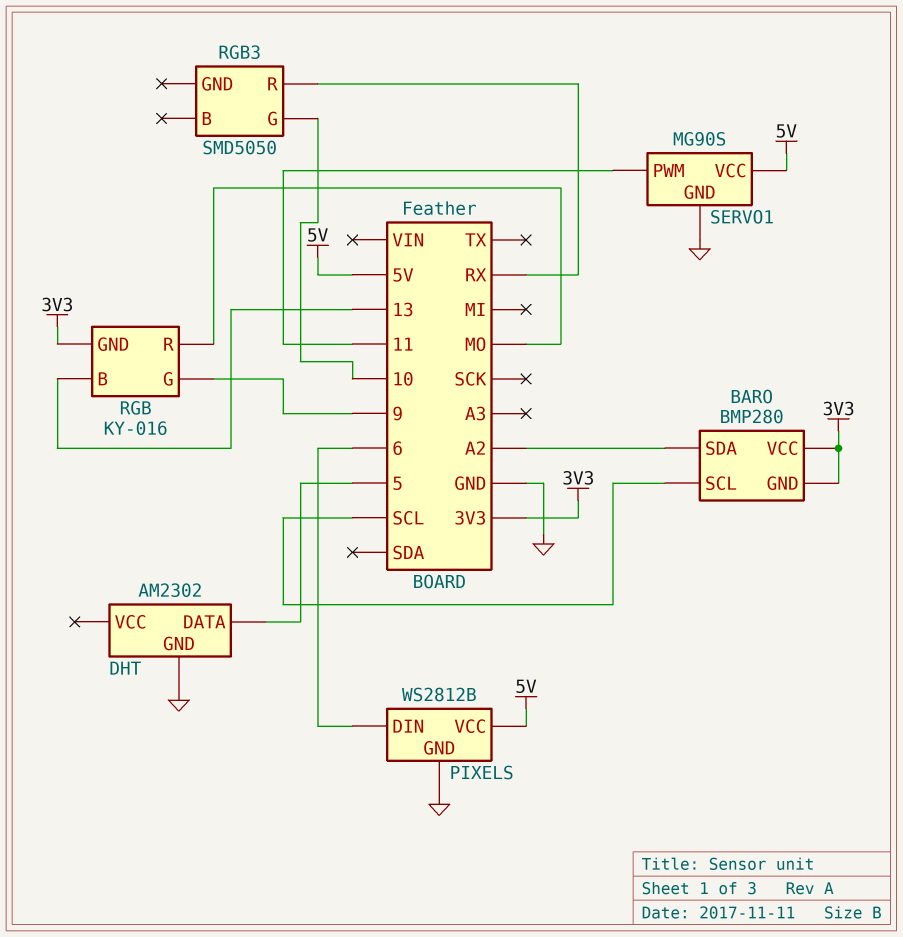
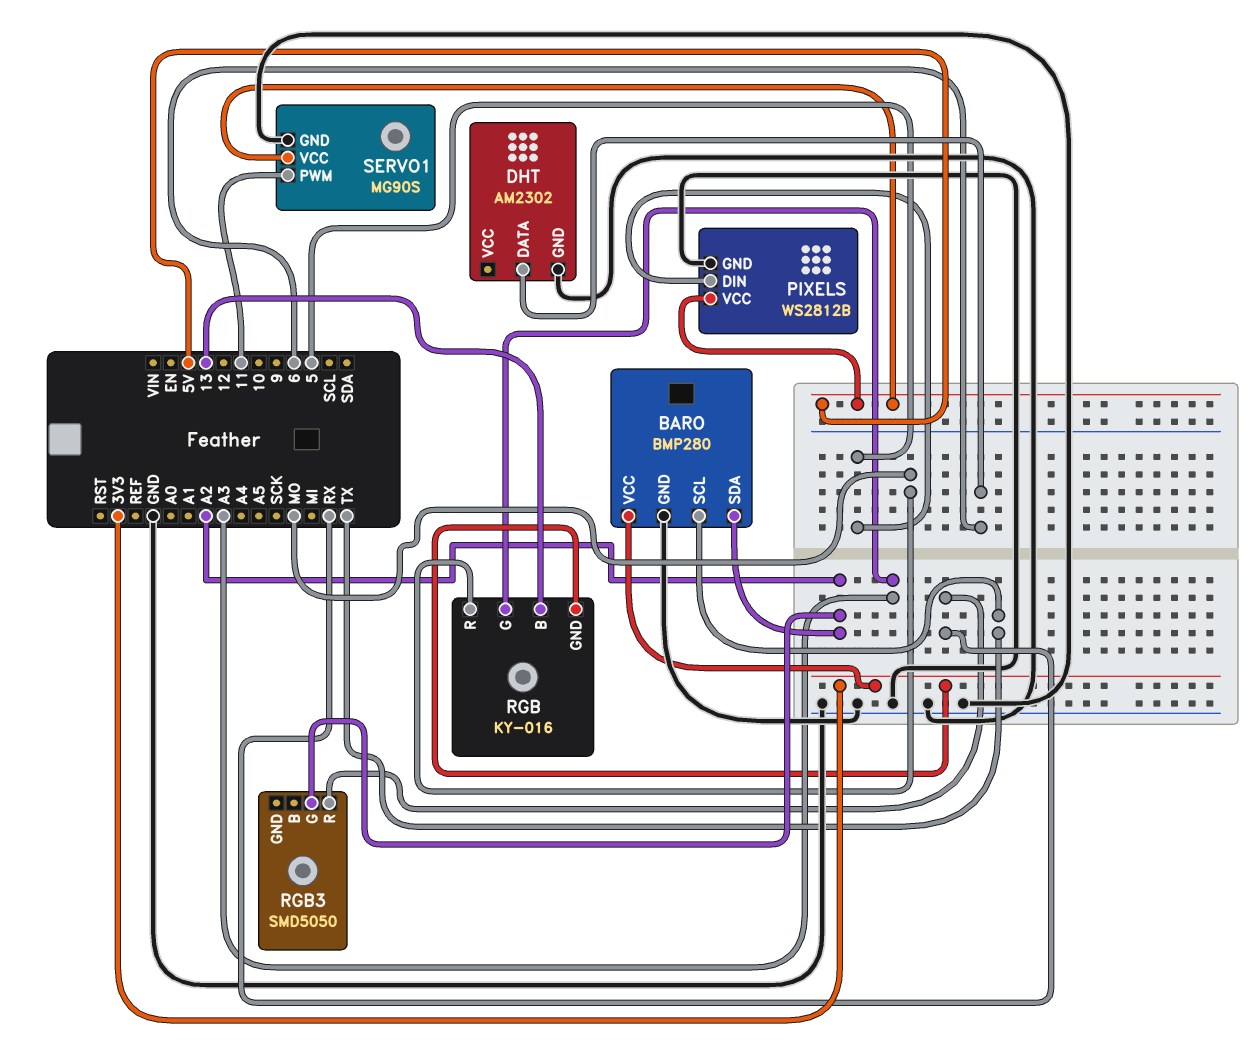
BARO pin GND: 3V3 -> GND
BARO pin SCL: SCL -> TX
DHT pin DATA: 5 -> 6
PIXELS pin DIN: 6 -> 5
RGB pin G: 9 -> A3
RGB3 pin G: 10 -> A2

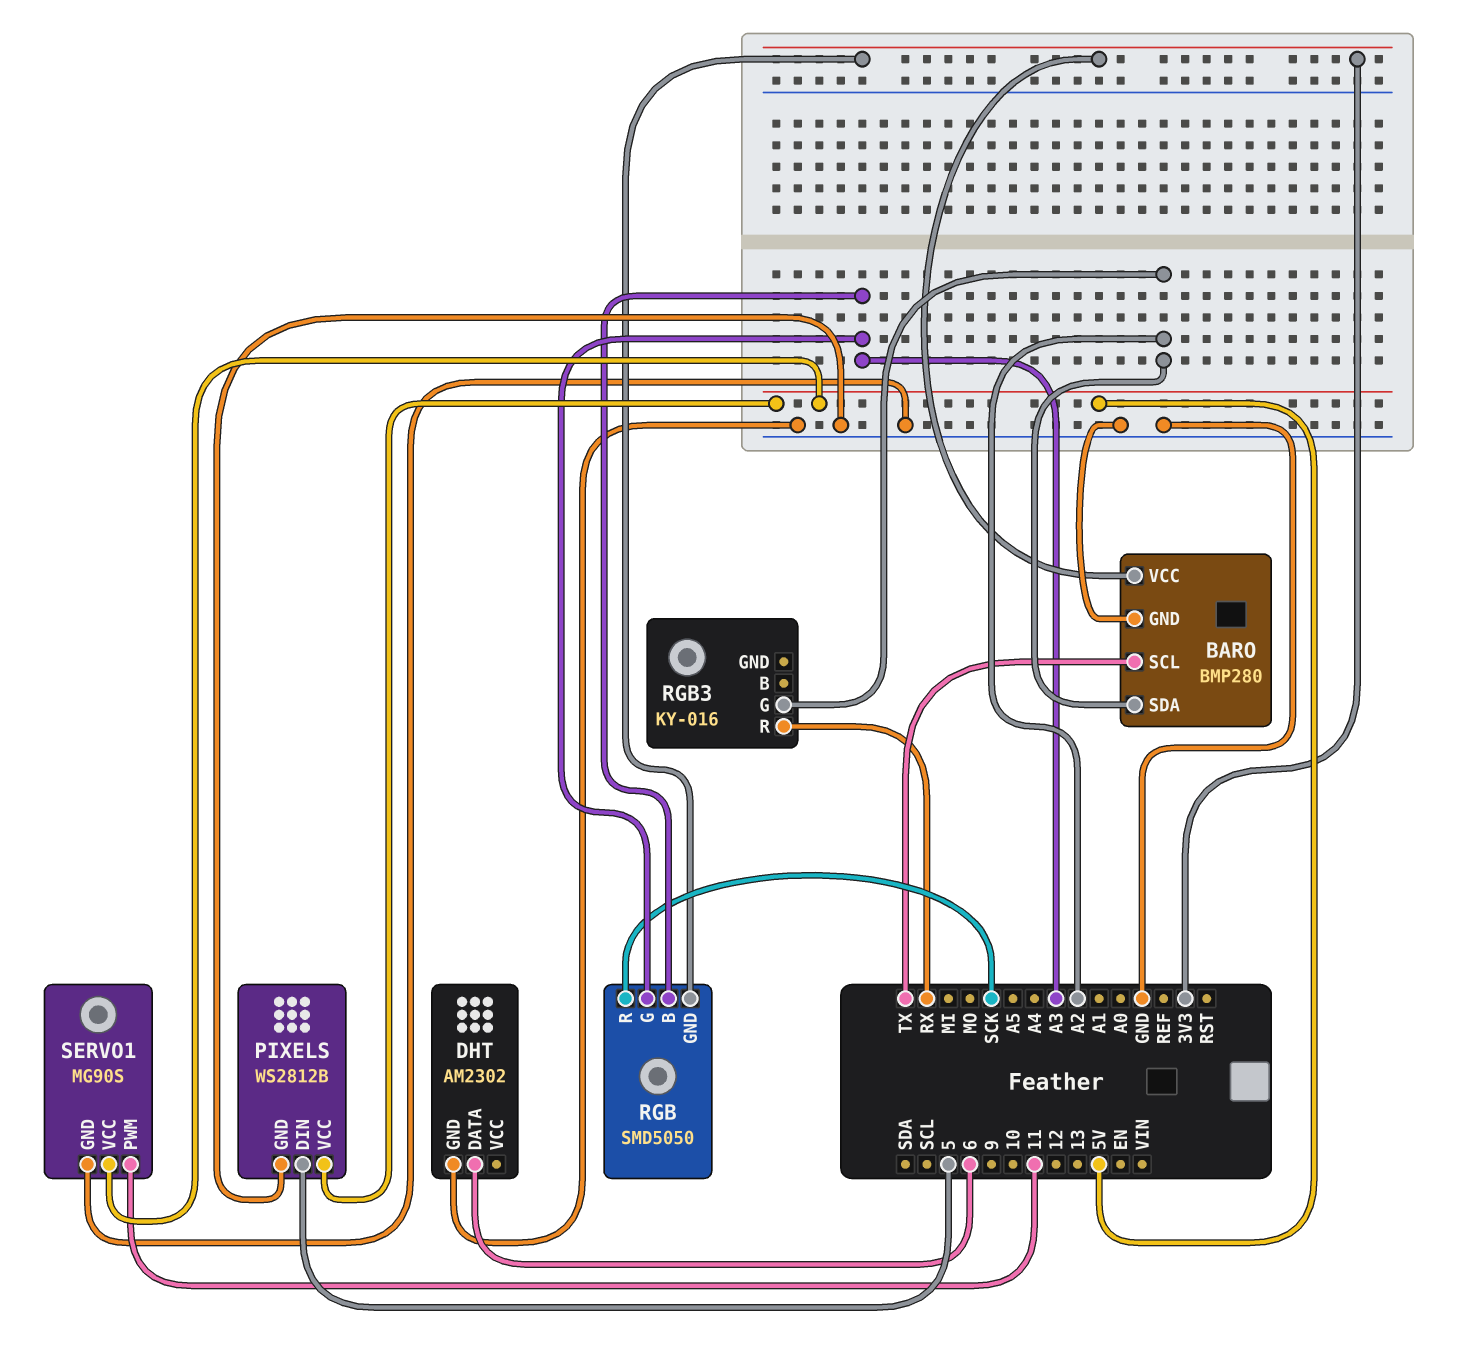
RGB: KY-016 -> SMD5050
RGB pin B: 13 -> A3
RGB pin R: MO -> SCK
RGB3: SMD5050 -> KY-016

